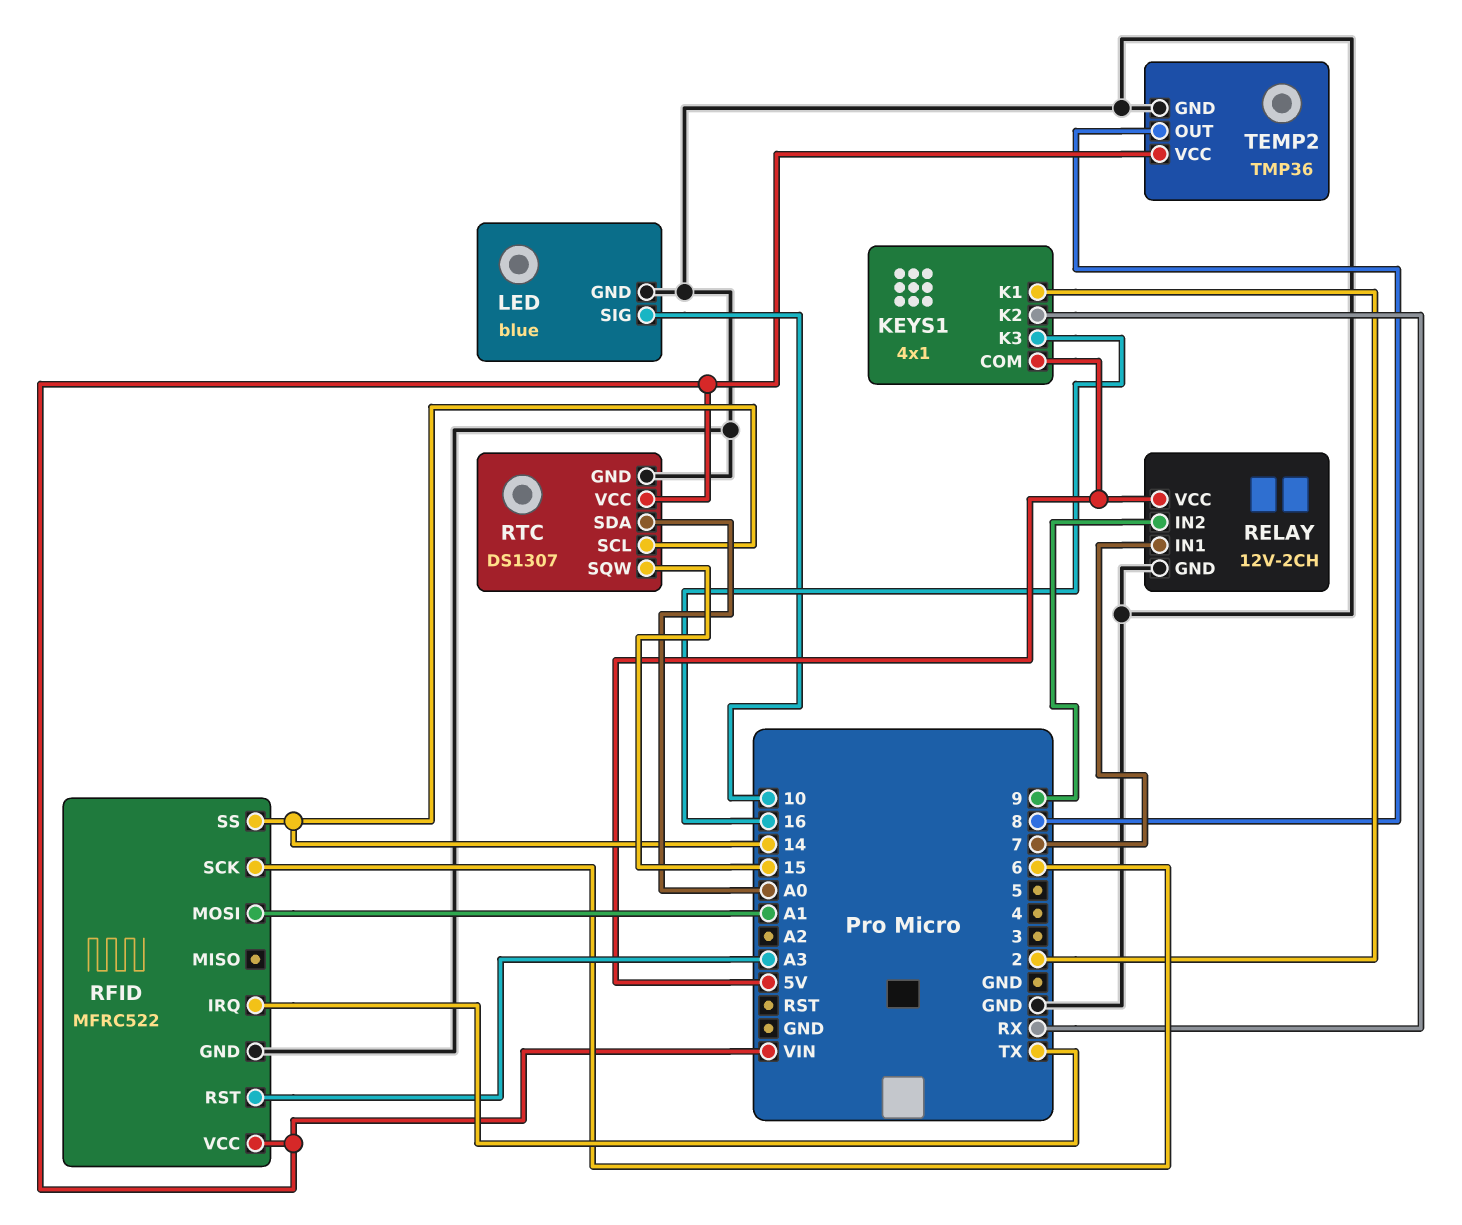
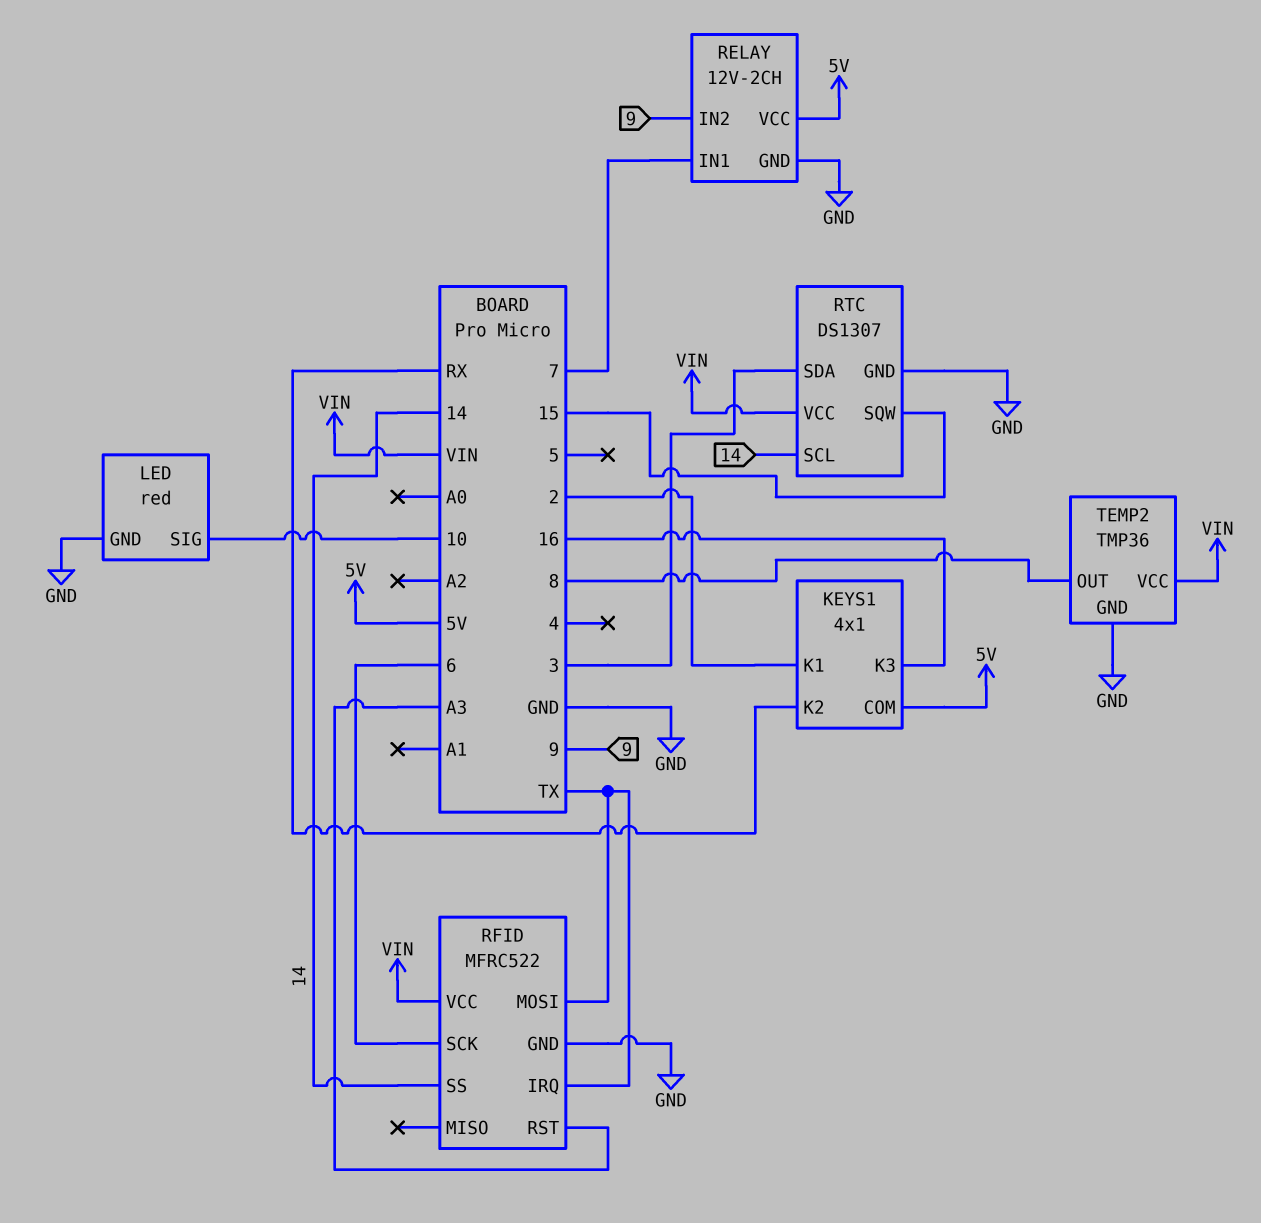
LED: blue -> red
RFID pin MOSI: A1 -> TX
RTC pin SDA: A0 -> 3

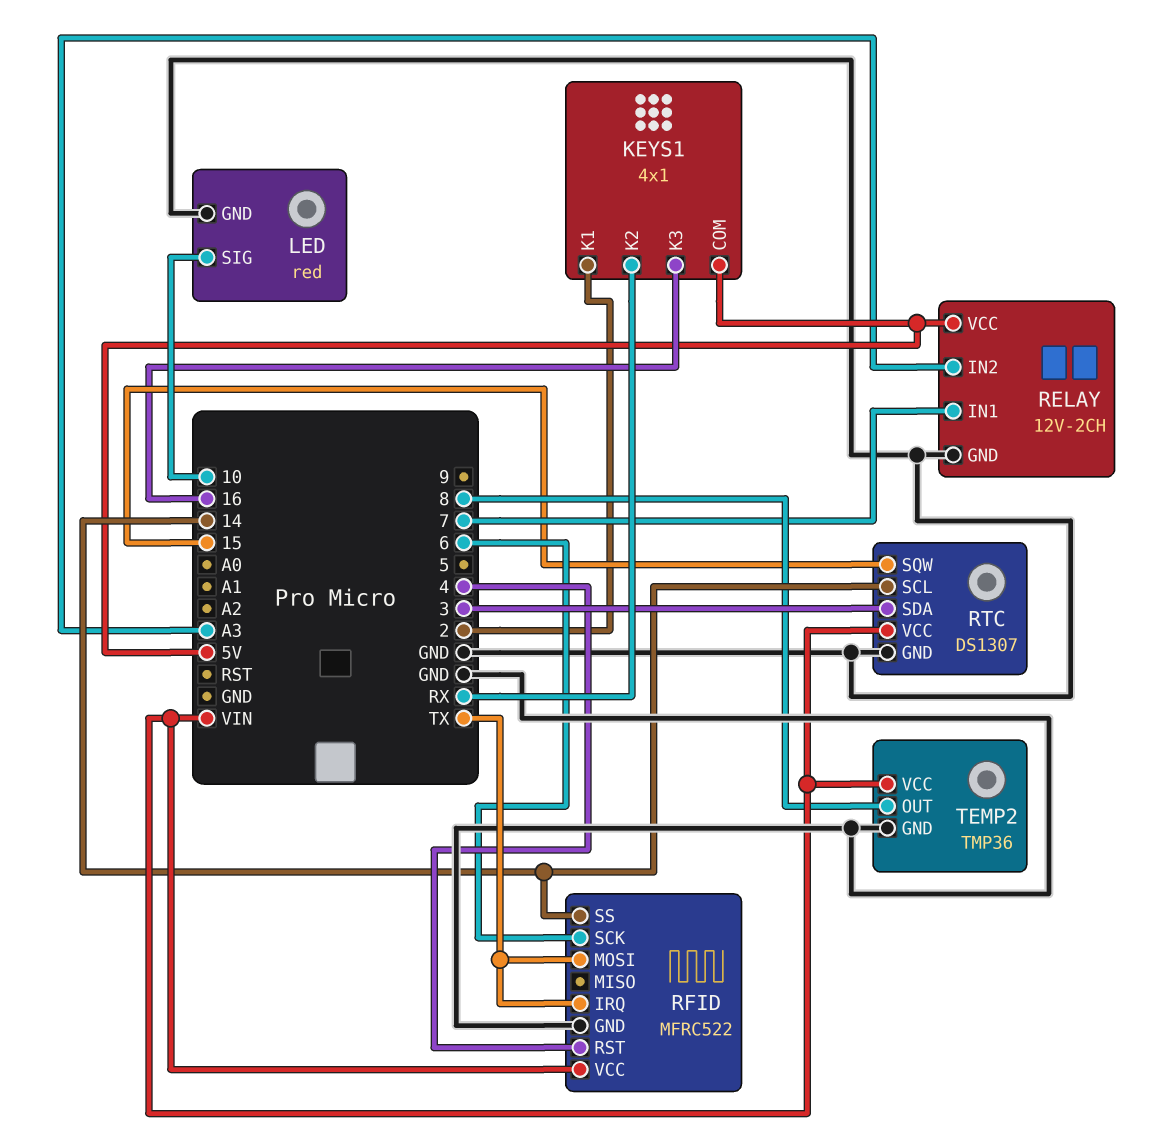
RELAY pin IN2: 9 -> A3
RFID pin RST: A3 -> 4

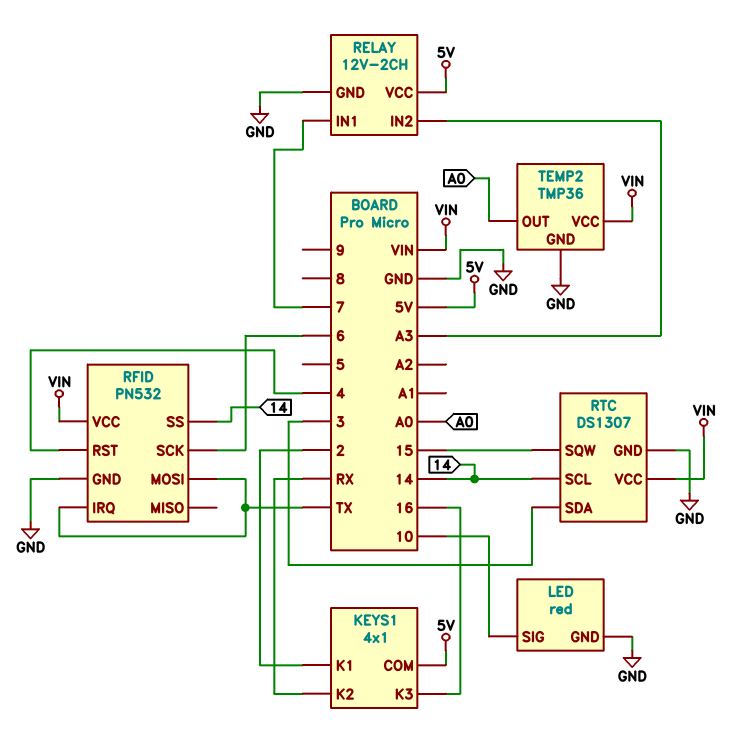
RFID: MFRC522 -> PN532
TEMP2 pin OUT: 8 -> A0

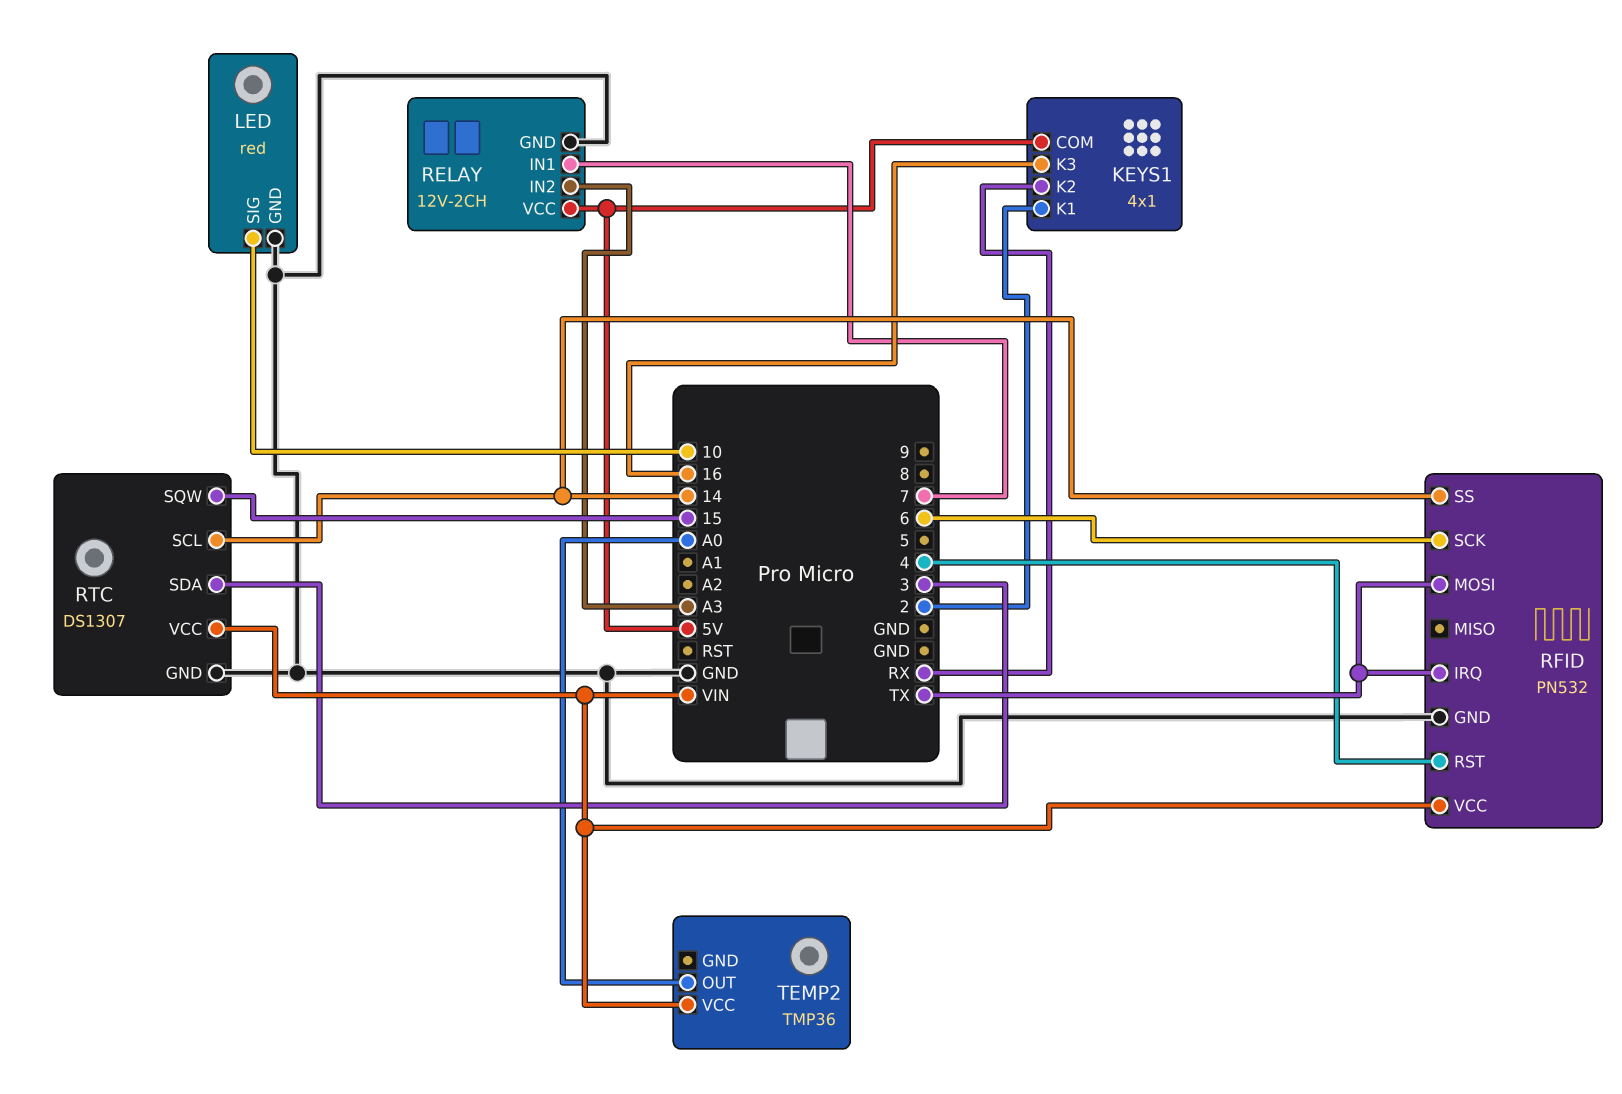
TEMP2 pin GND: GND -> none

